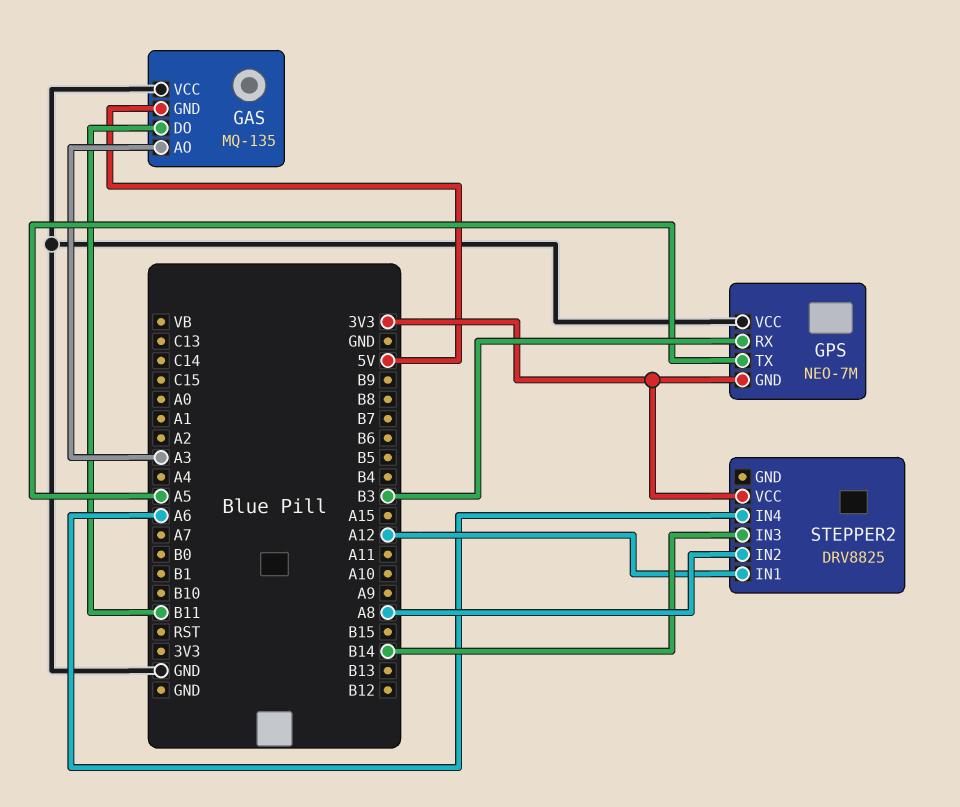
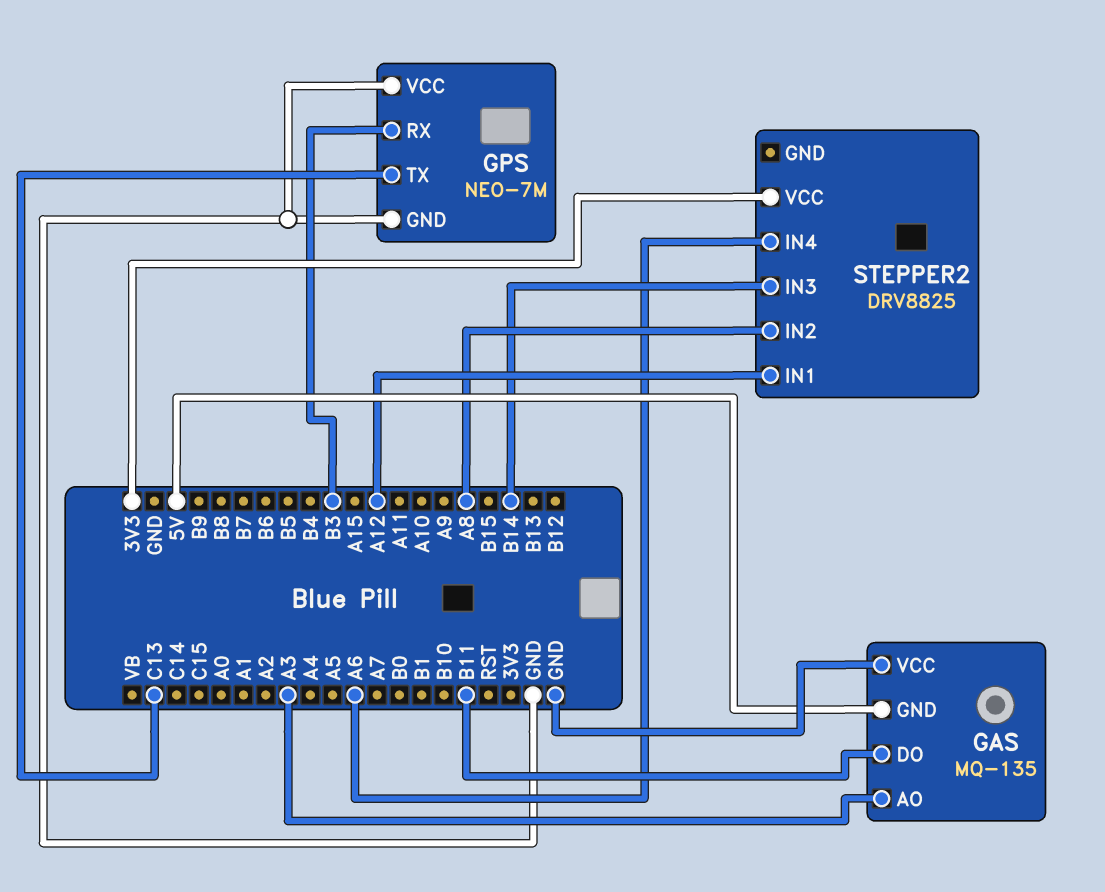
GPS pin GND: 3V3 -> GND
GPS pin TX: A5 -> C13

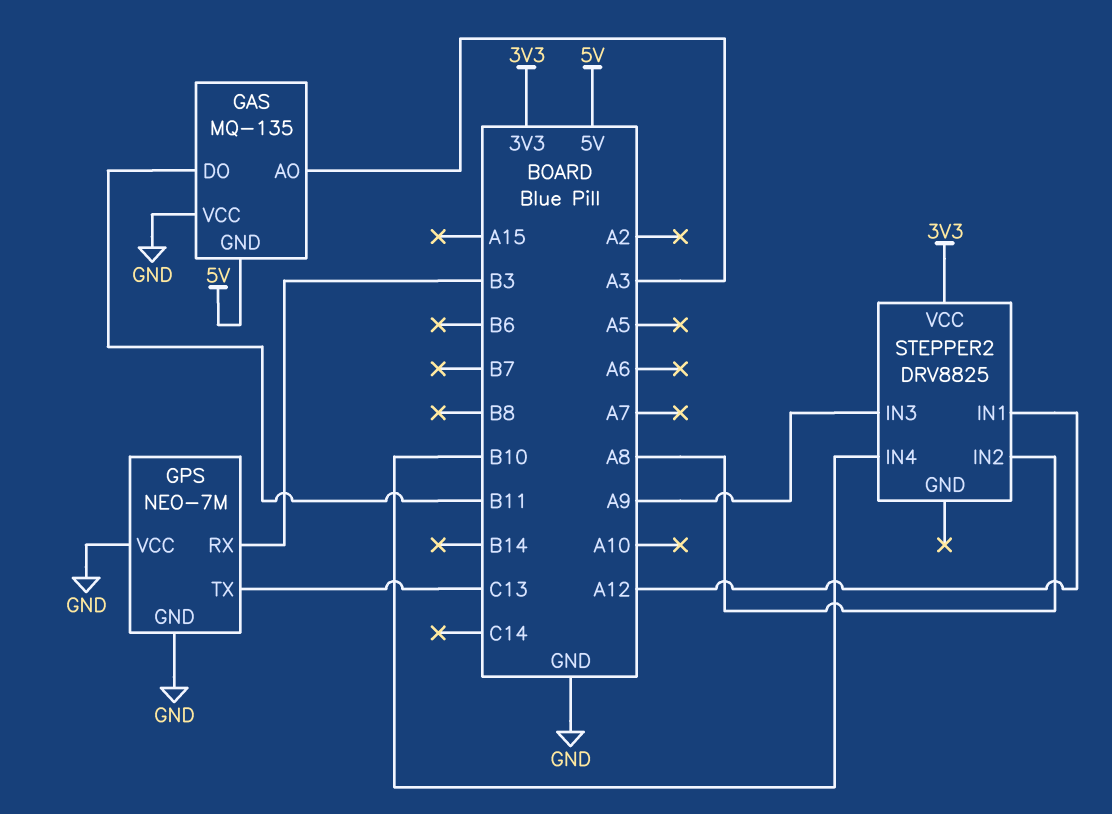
STEPPER2 pin IN3: B14 -> A9
STEPPER2 pin IN4: A6 -> B10

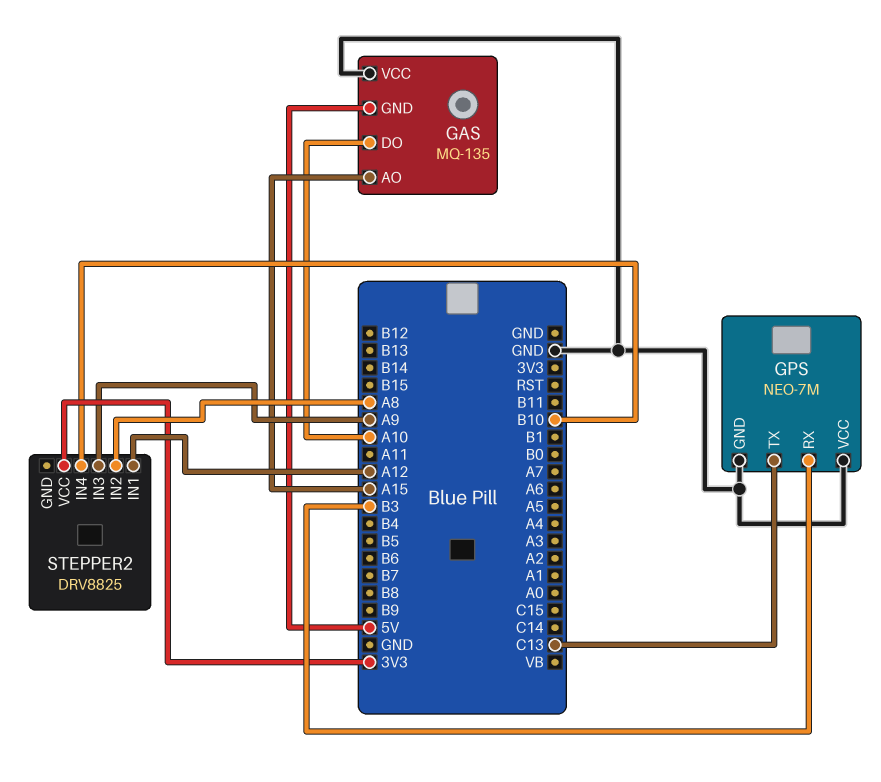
GAS pin AO: A3 -> A15
GAS pin DO: B11 -> A10

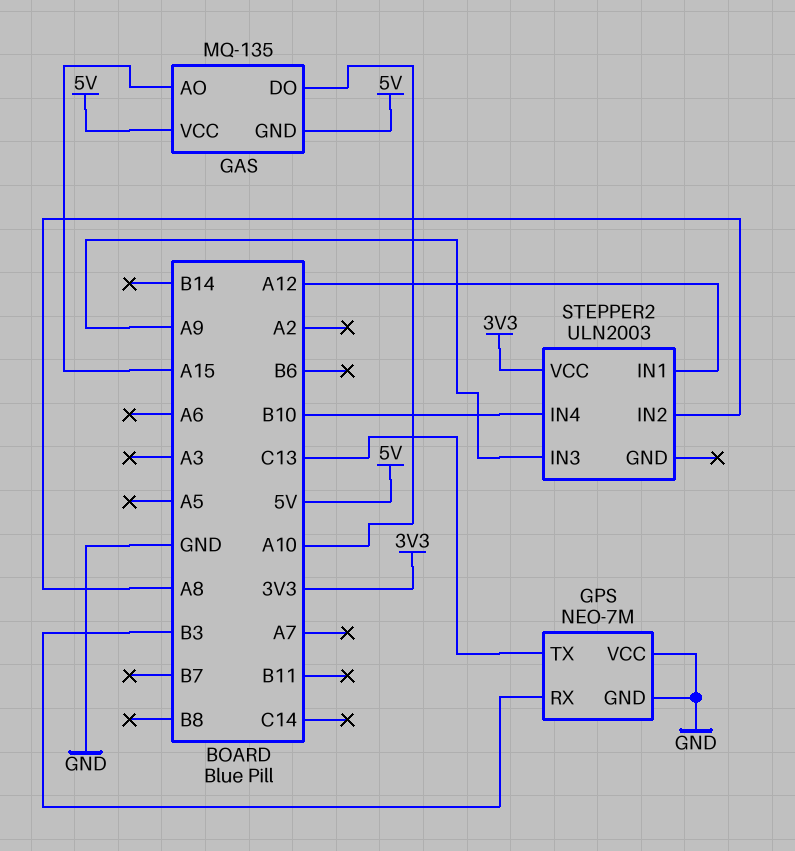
GAS pin VCC: GND -> 5V
STEPPER2: DRV8825 -> ULN2003

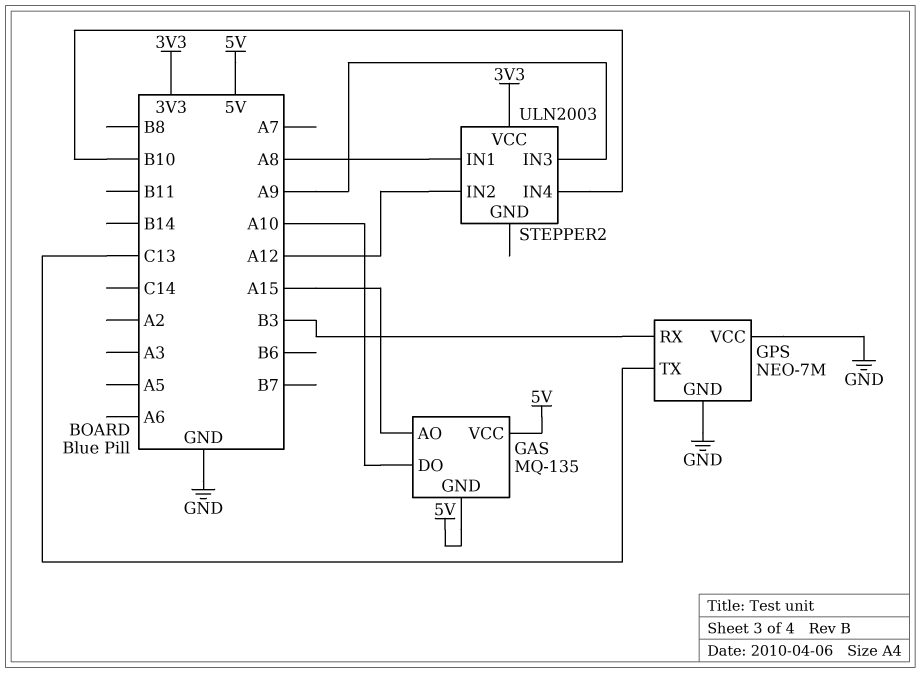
STEPPER2 pin IN1: A12 -> A8
STEPPER2 pin IN2: A8 -> A12

